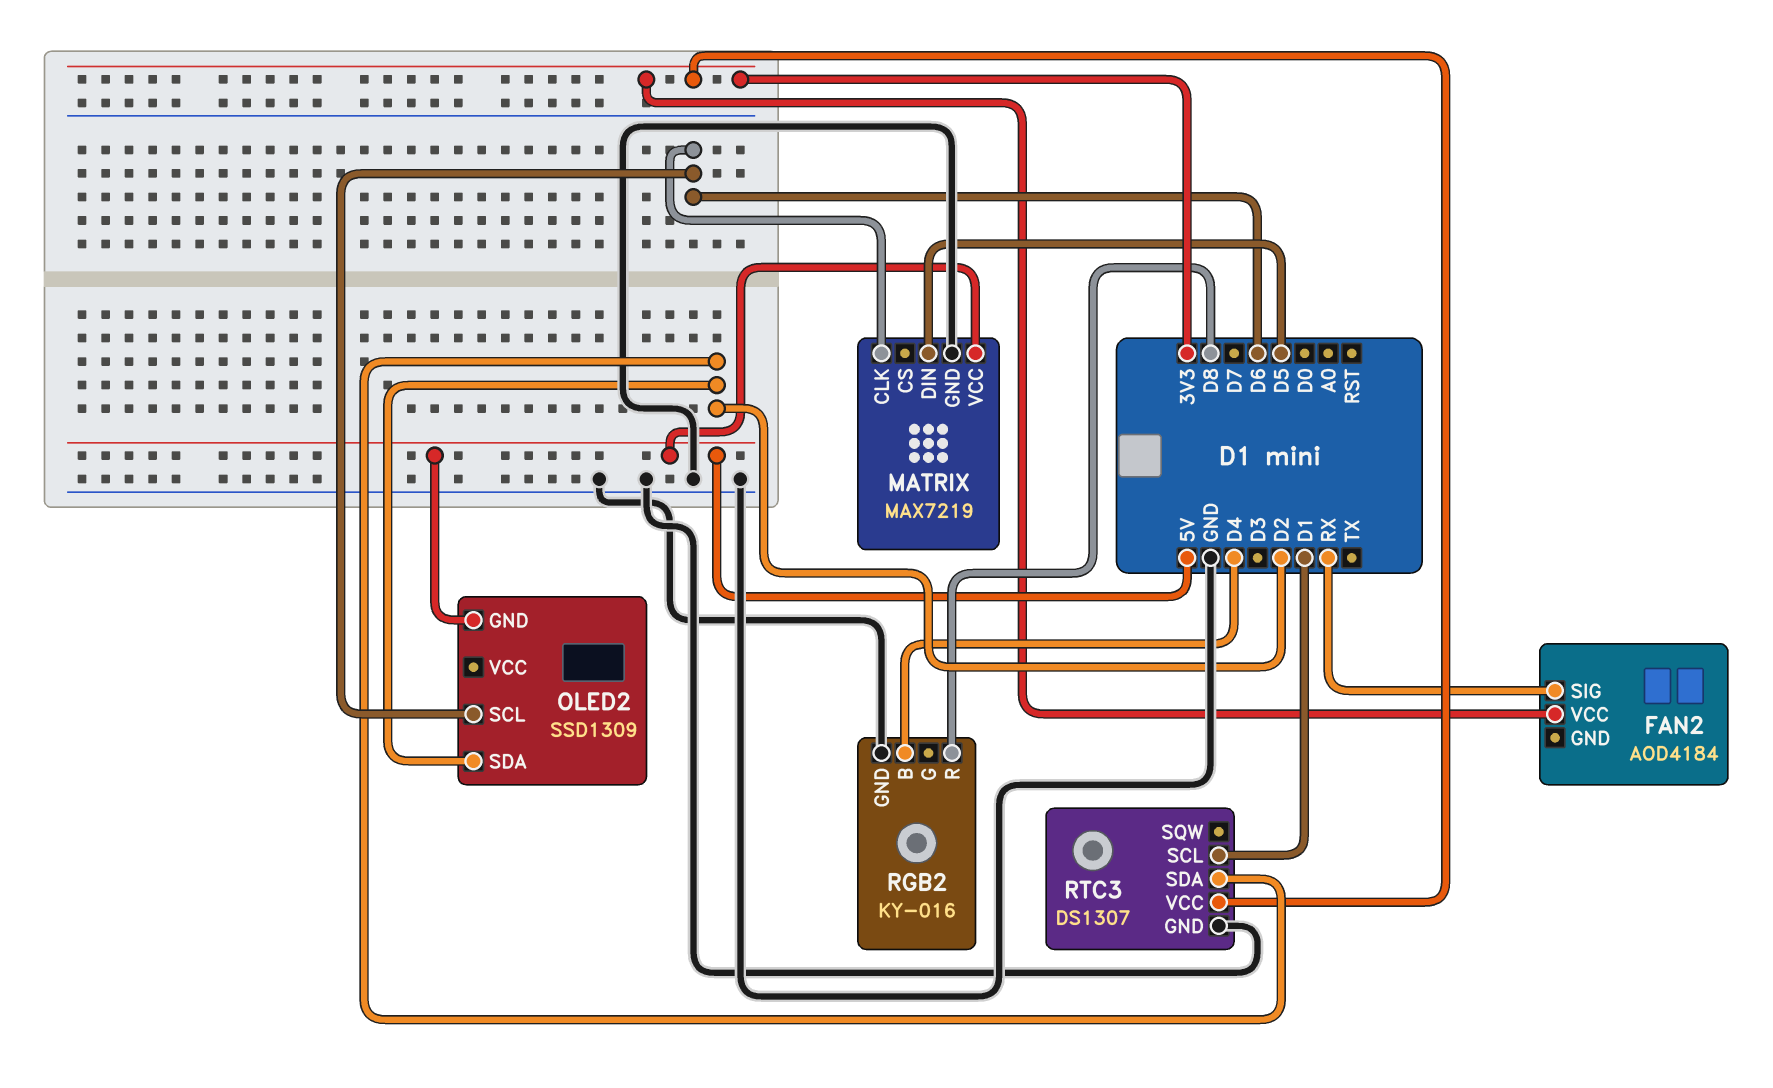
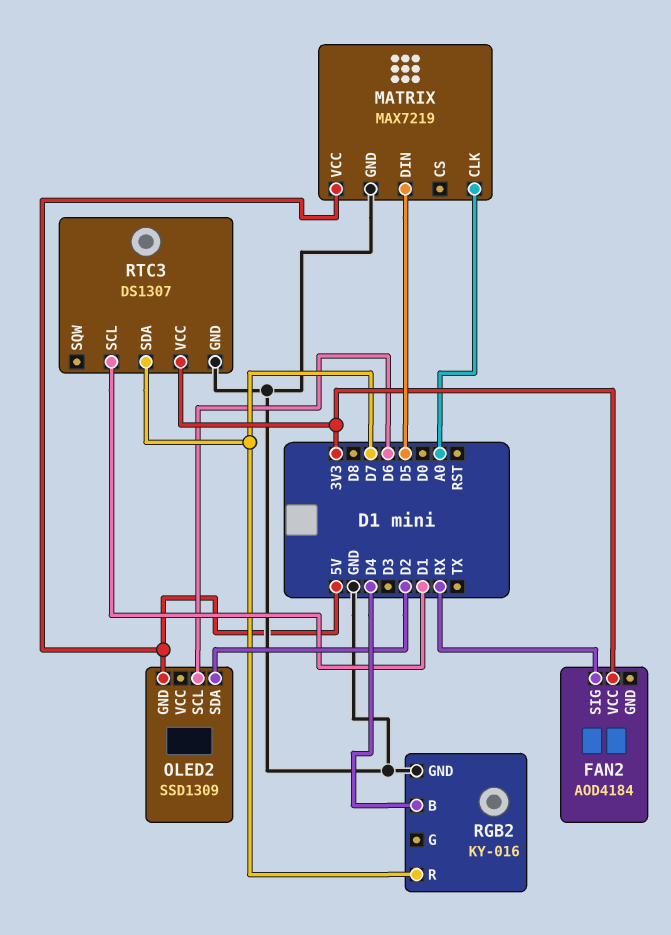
MATRIX pin CLK: D6 -> A0
RGB2 pin R: D8 -> D7
RTC3 pin SDA: D2 -> D7

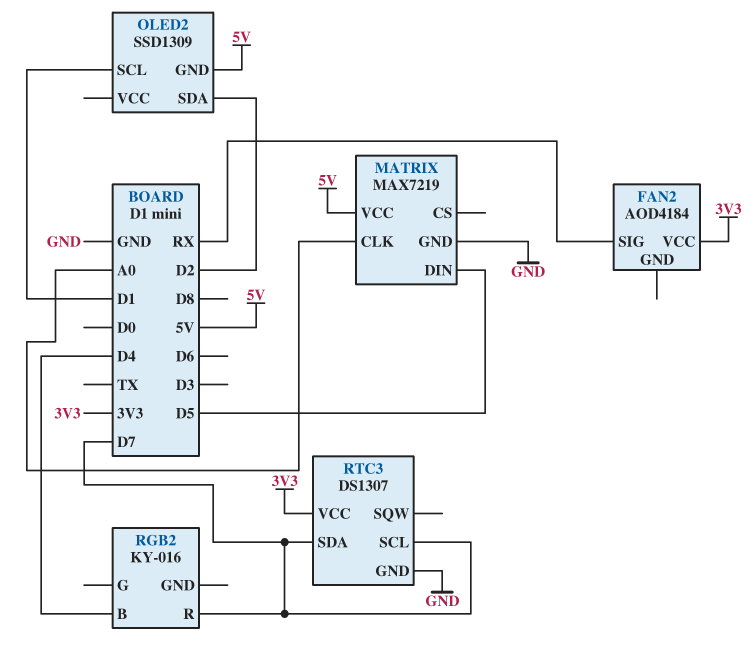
OLED2 pin SCL: D6 -> D1
RGB2 pin GND: GND -> none
RTC3 pin SCL: D1 -> D7

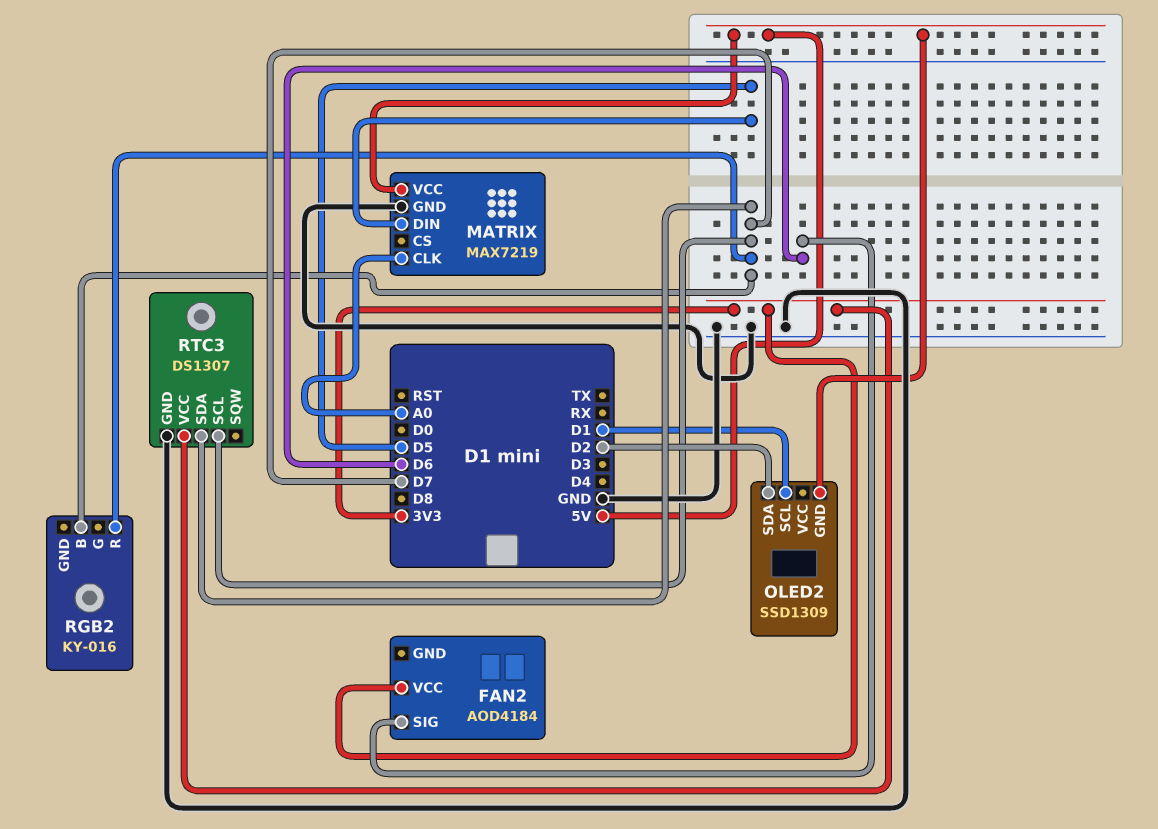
FAN2 pin SIG: RX -> D6
RGB2 pin B: D4 -> D7

